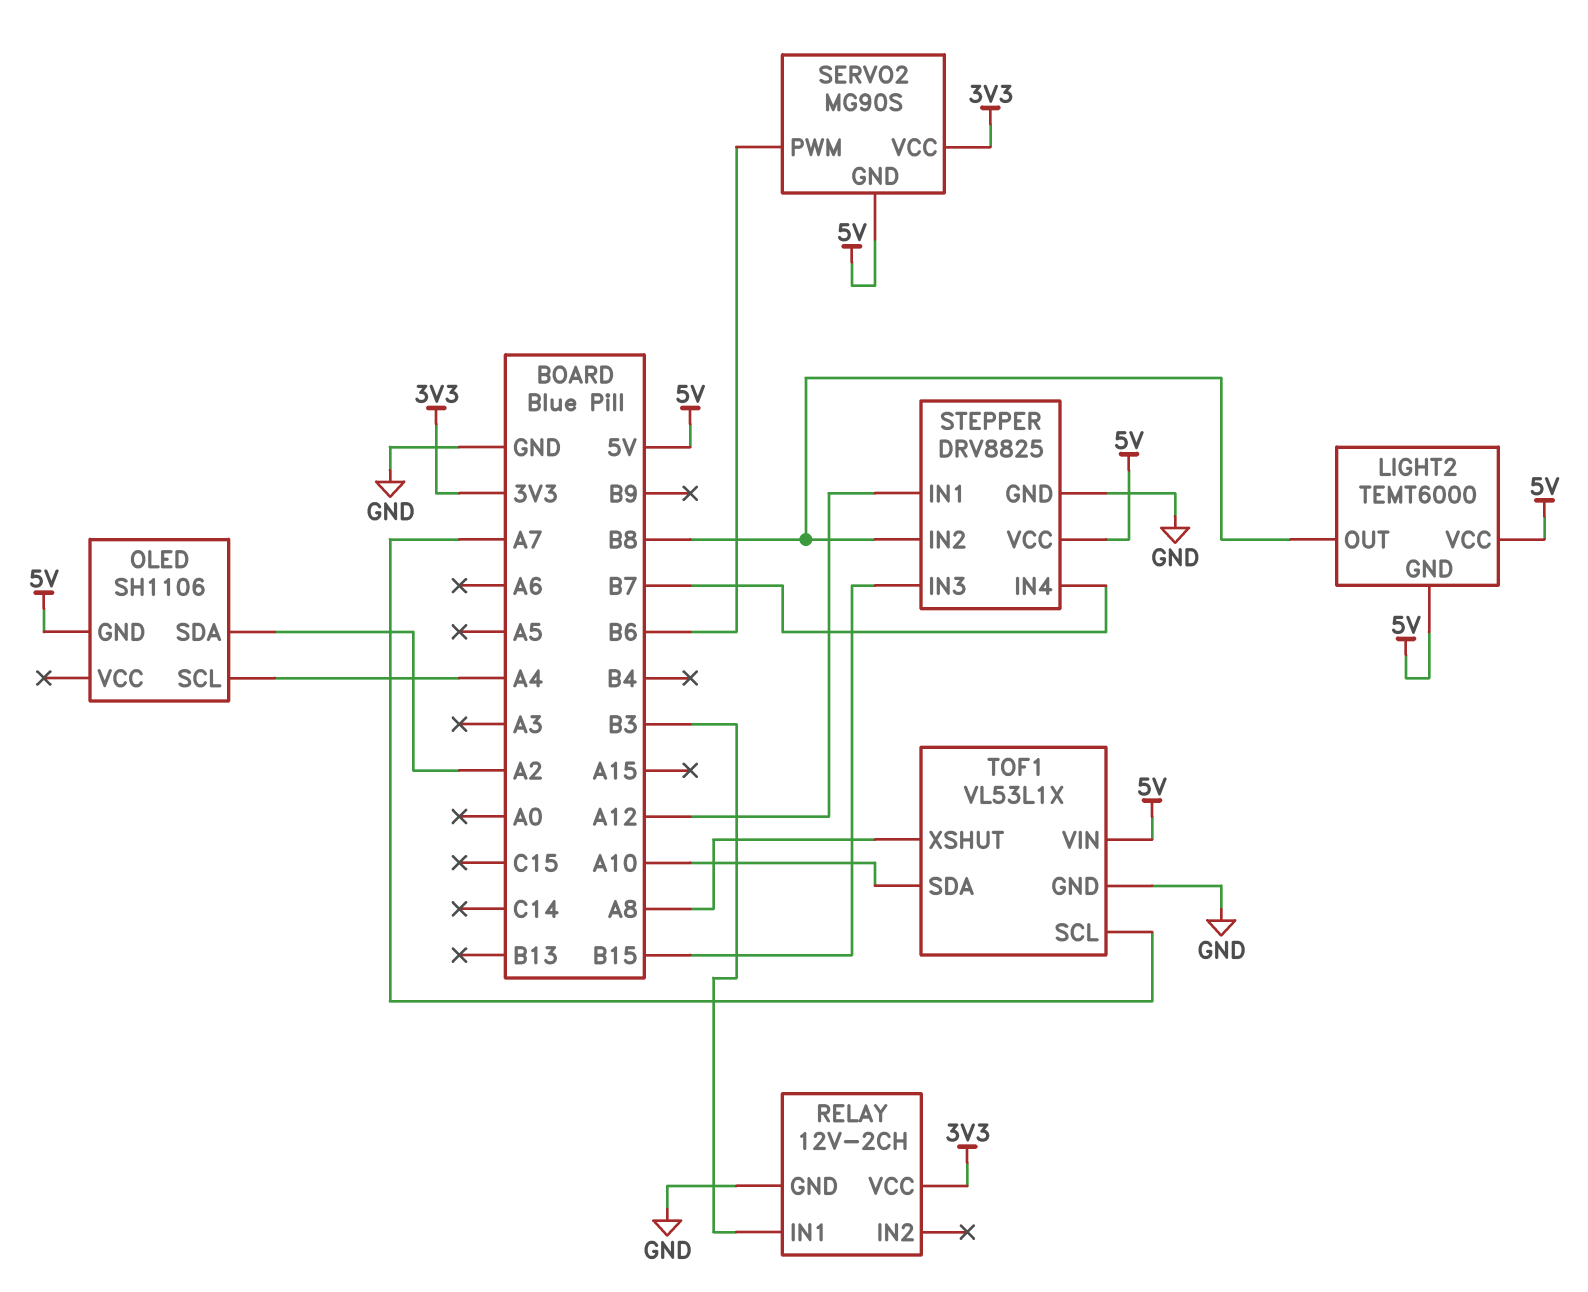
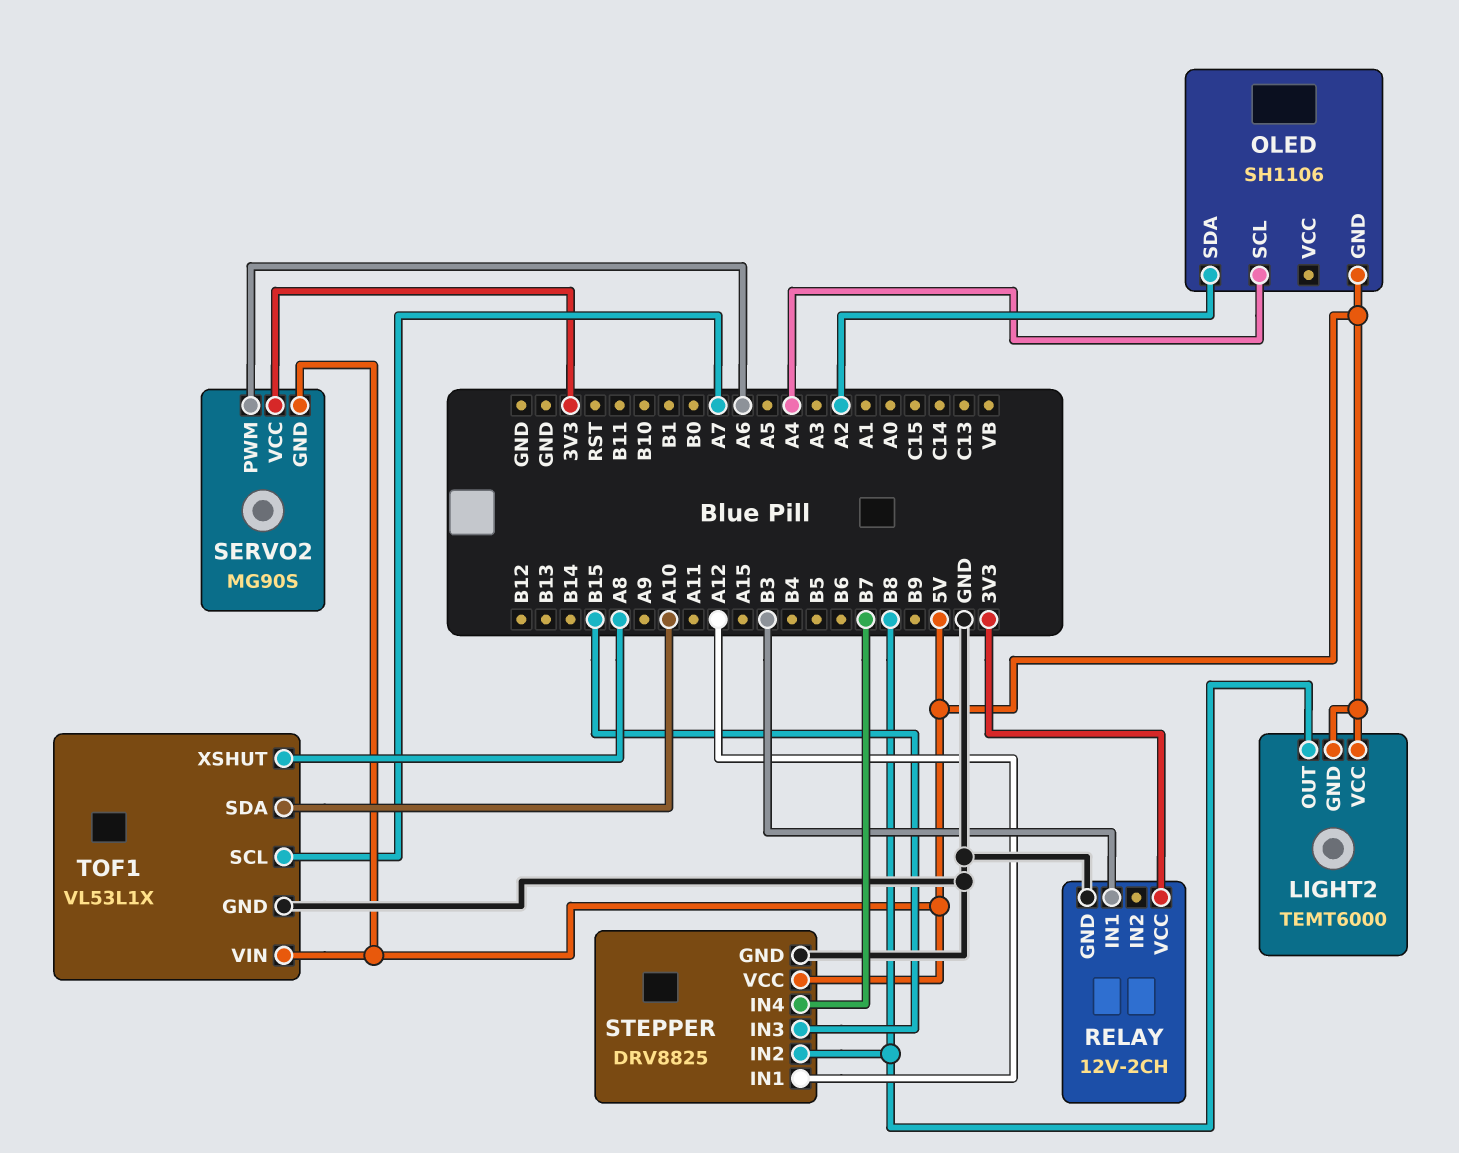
SERVO2 pin PWM: B6 -> A6

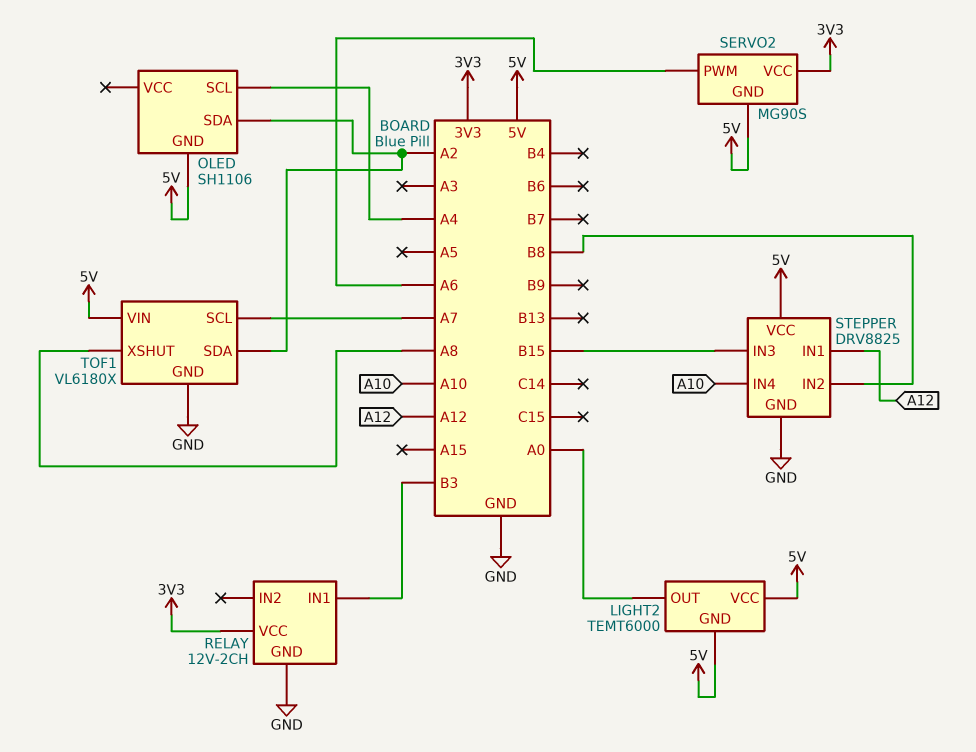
LIGHT2 pin OUT: B8 -> A0
STEPPER pin IN4: B7 -> A10
TOF1: VL53L1X -> VL6180X
TOF1 pin SDA: A10 -> A2

